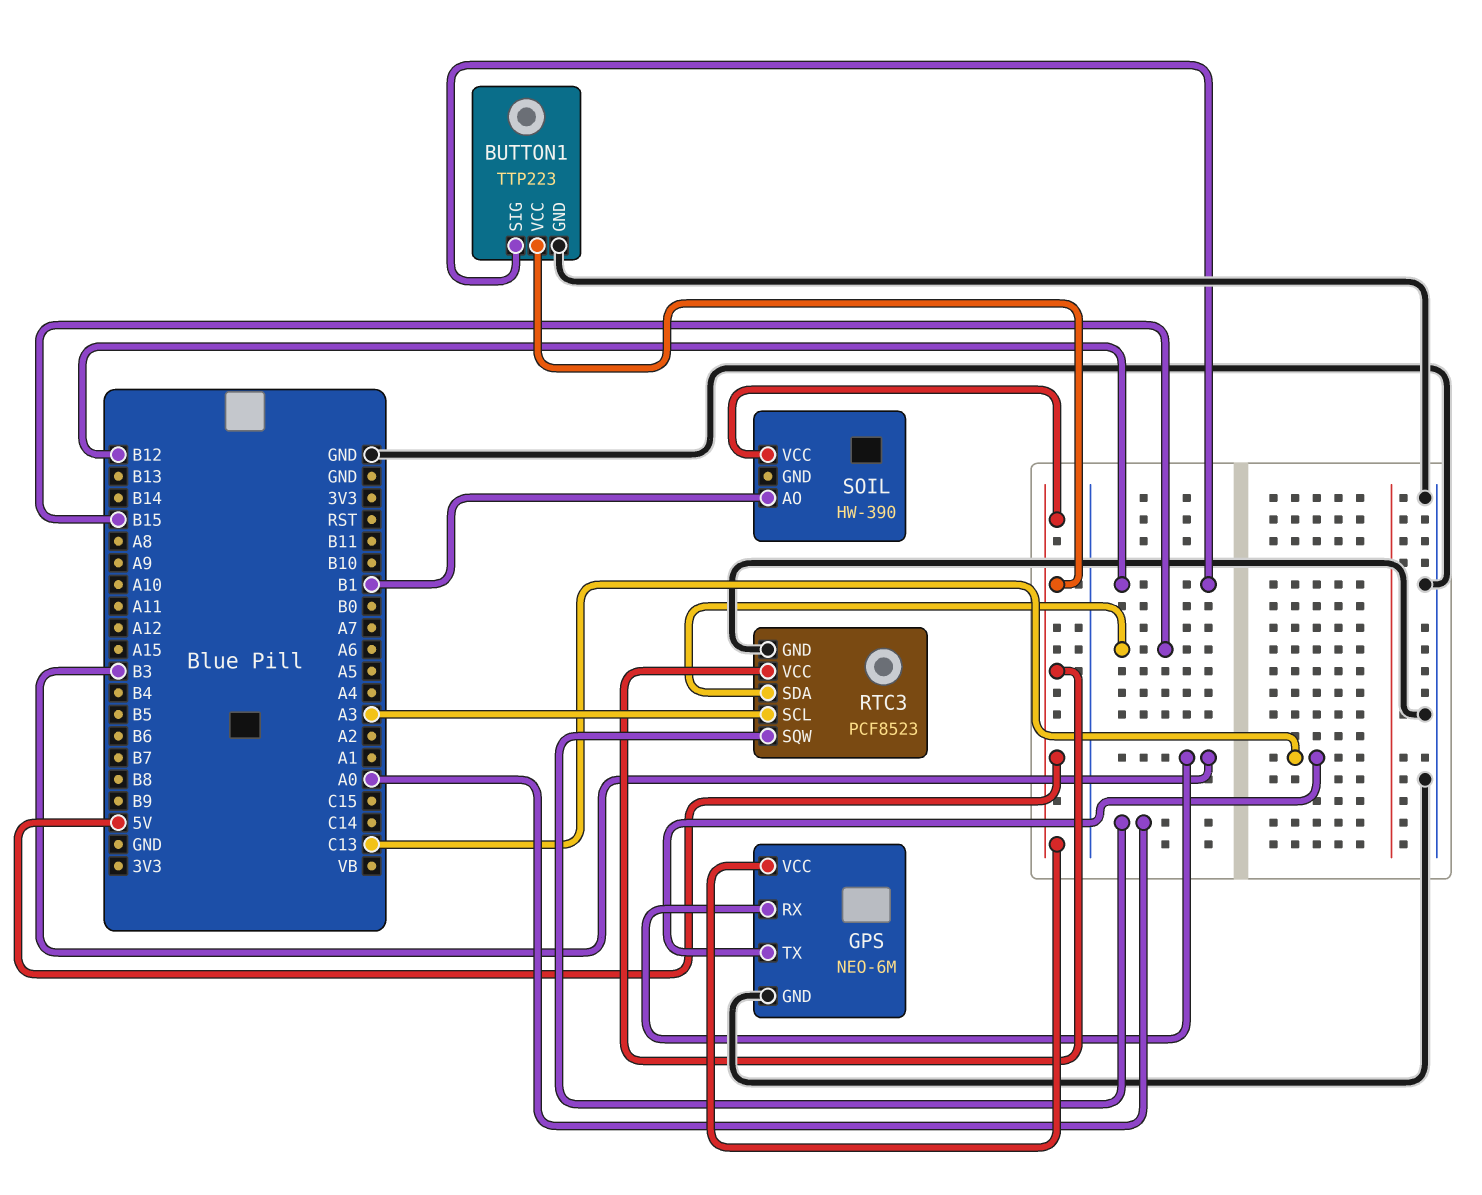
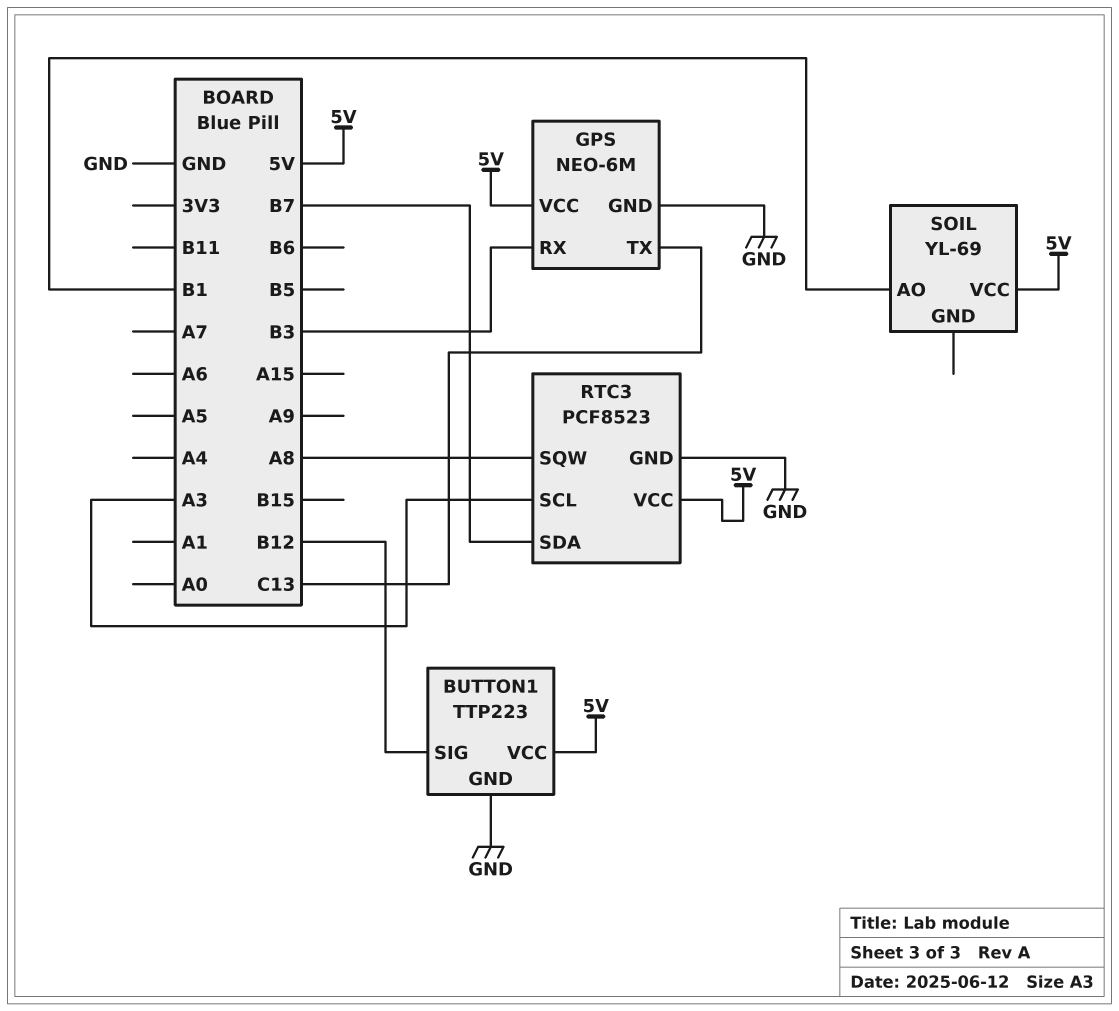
RTC3 pin SDA: B15 -> B7
RTC3 pin SQW: A0 -> A8
SOIL: HW-390 -> YL-69

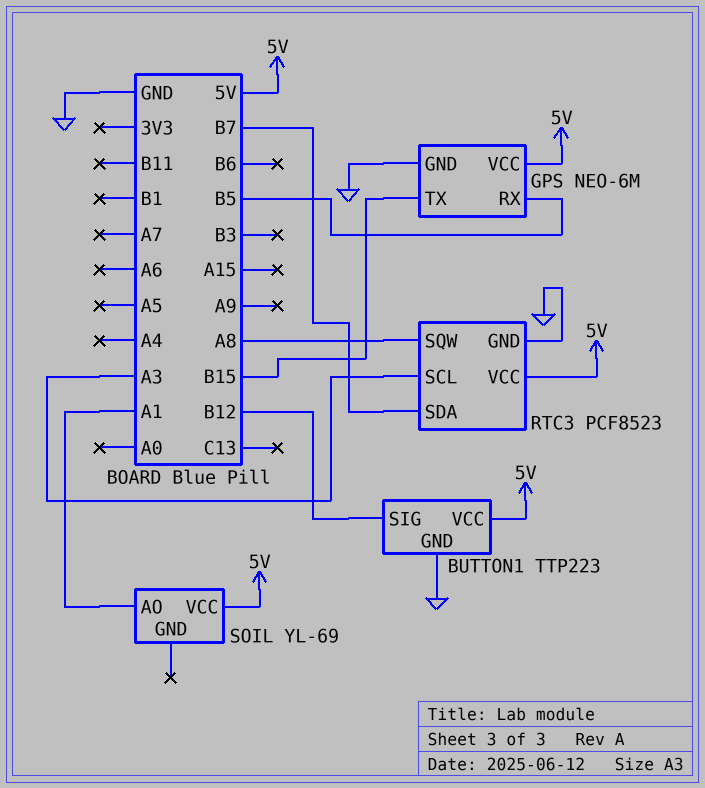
GPS pin RX: B3 -> B5
GPS pin TX: C13 -> B15
SOIL pin AO: B1 -> A1

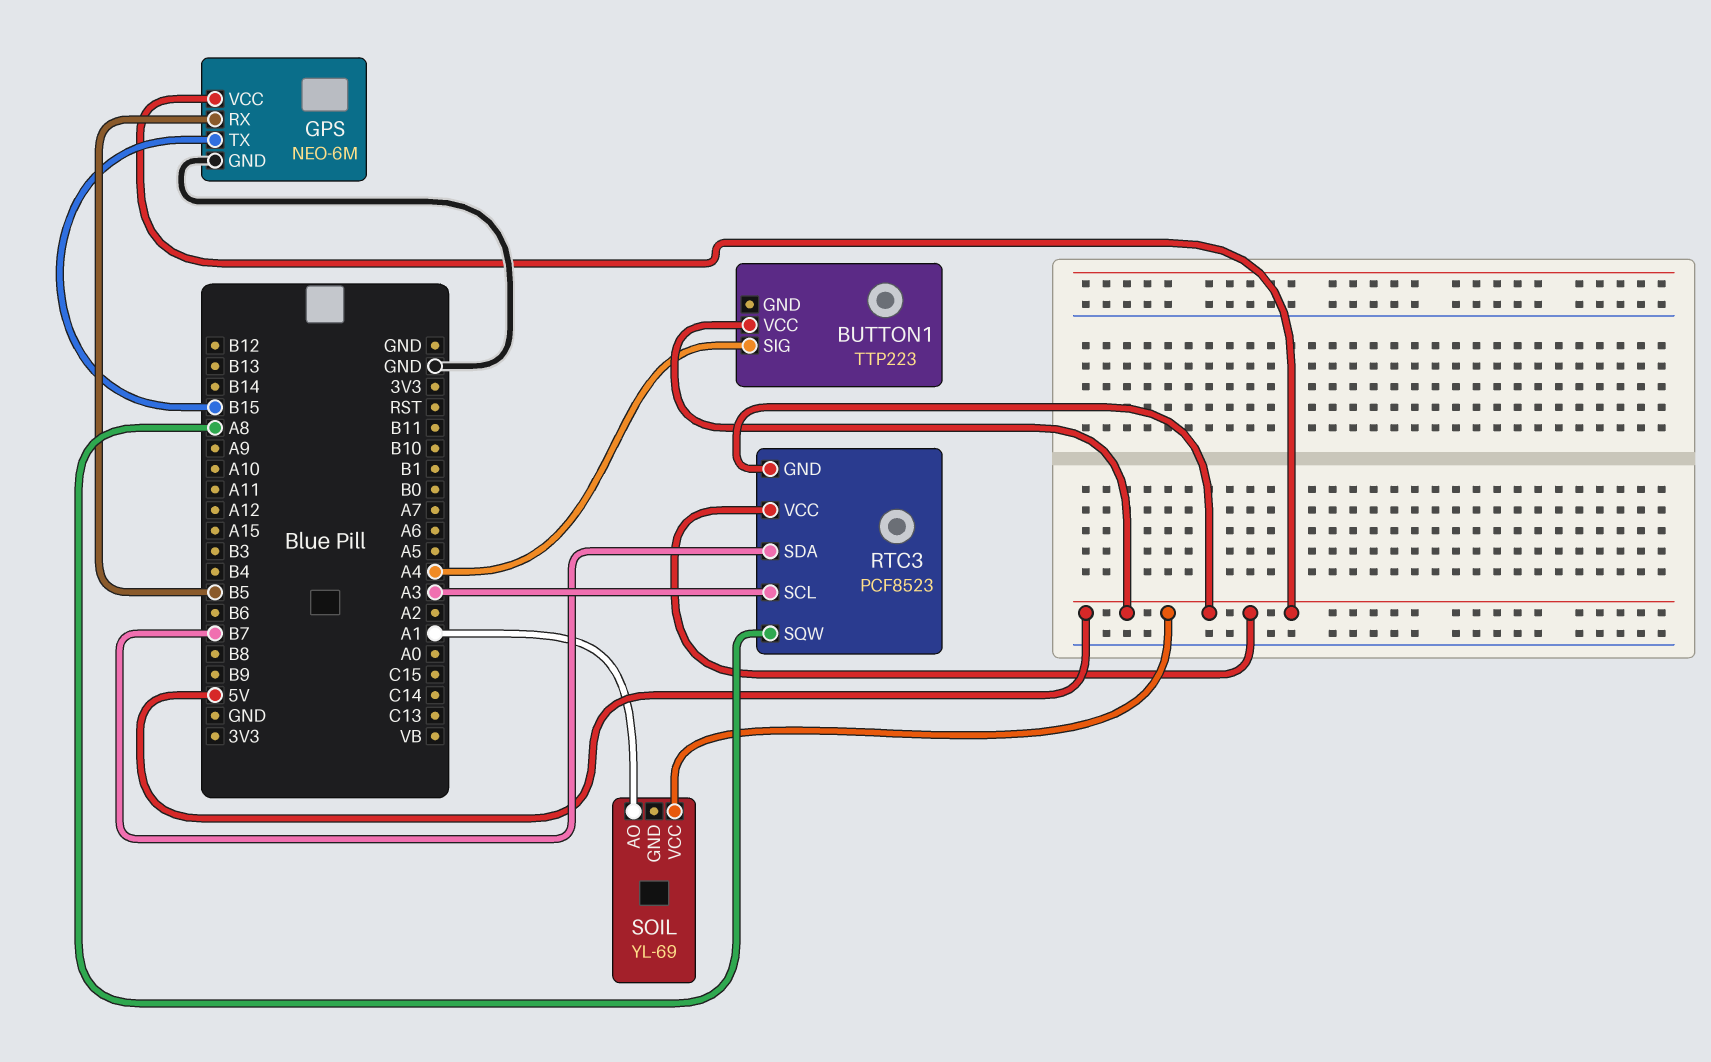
BUTTON1 pin GND: GND -> none
BUTTON1 pin SIG: B12 -> A4
RTC3 pin GND: GND -> 5V

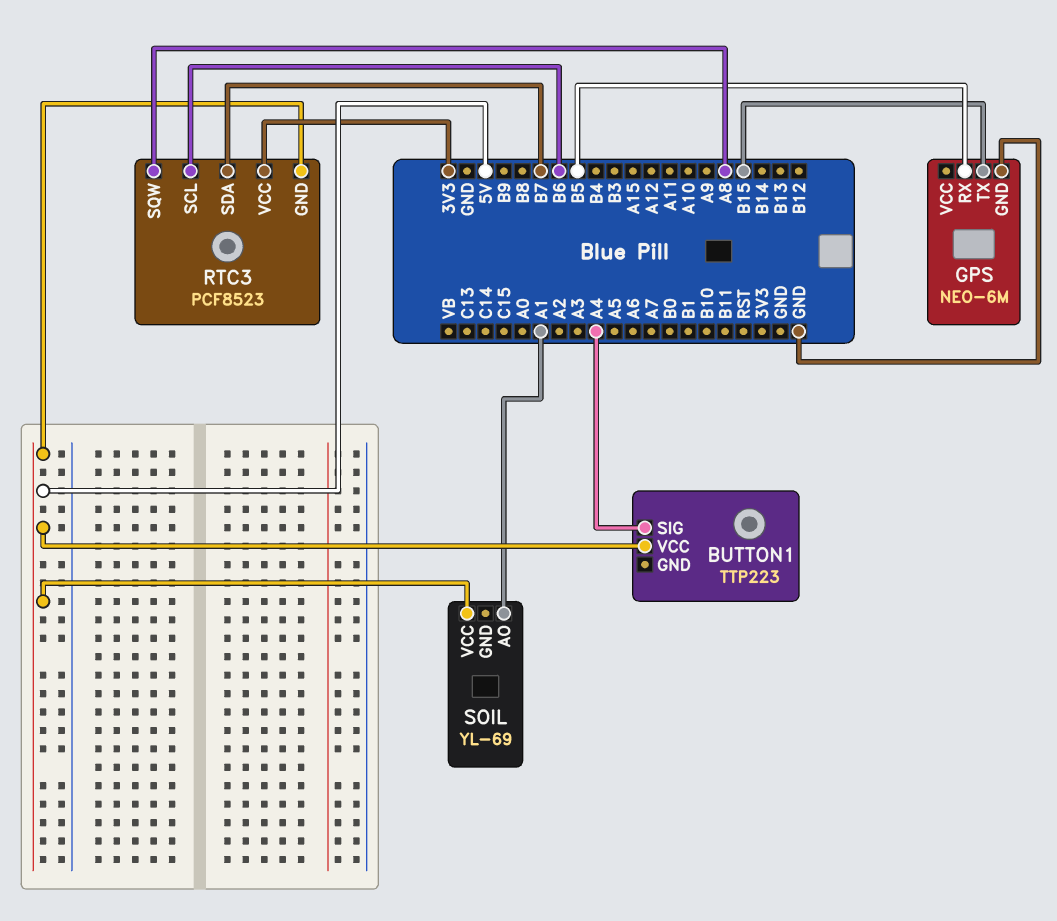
GPS pin VCC: 5V -> none
RTC3 pin SCL: A3 -> B6
RTC3 pin VCC: 5V -> 3V3

